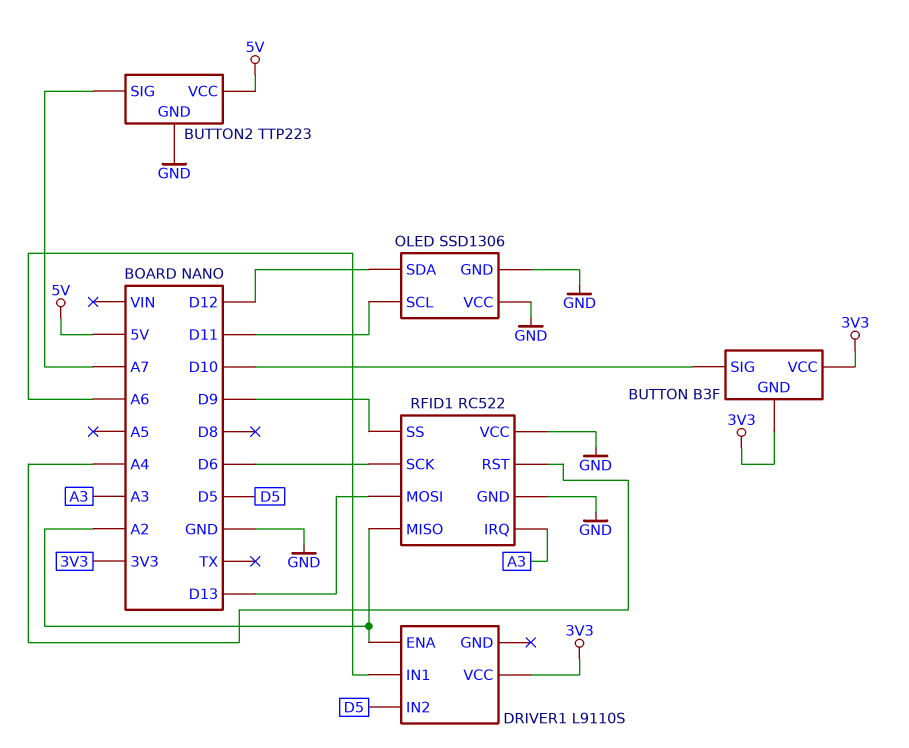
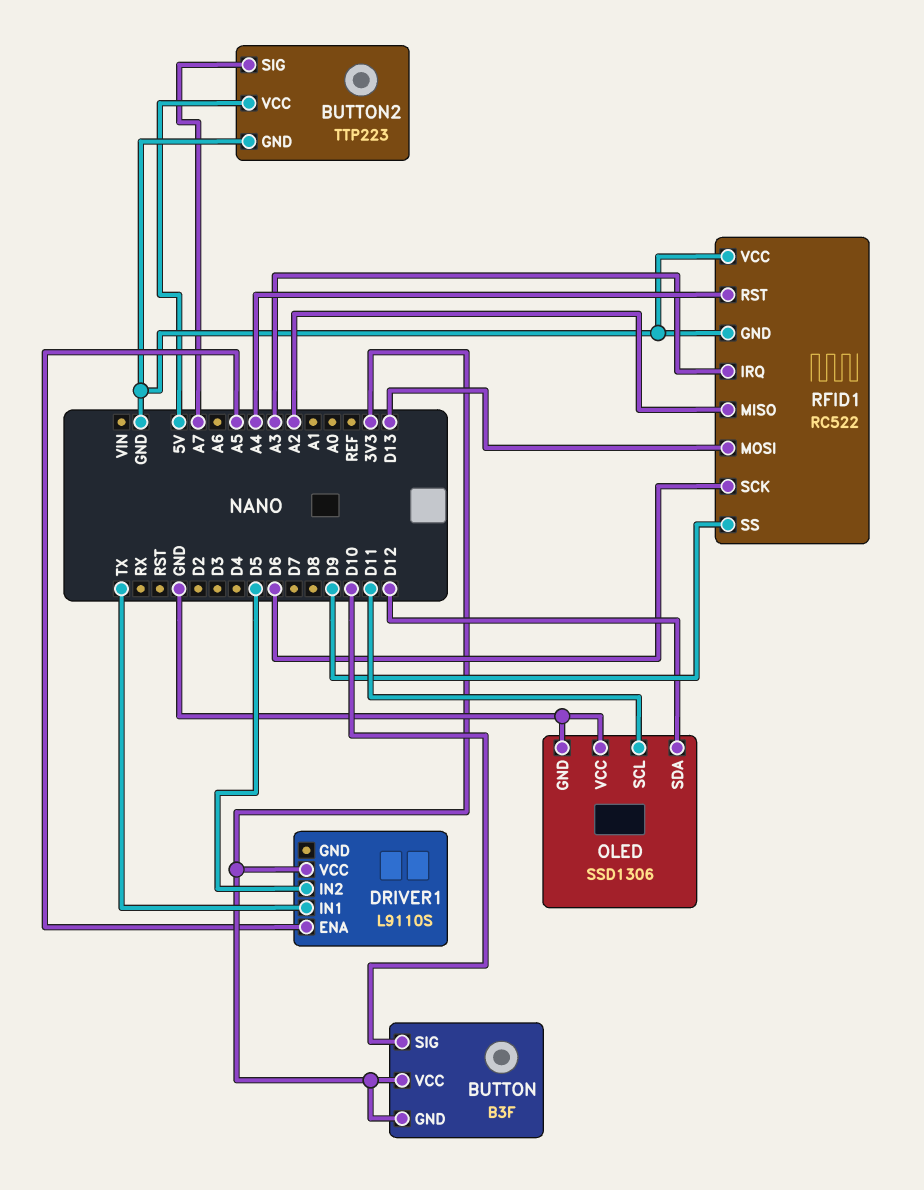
DRIVER1 pin ENA: A2 -> A5
DRIVER1 pin IN1: A6 -> TX

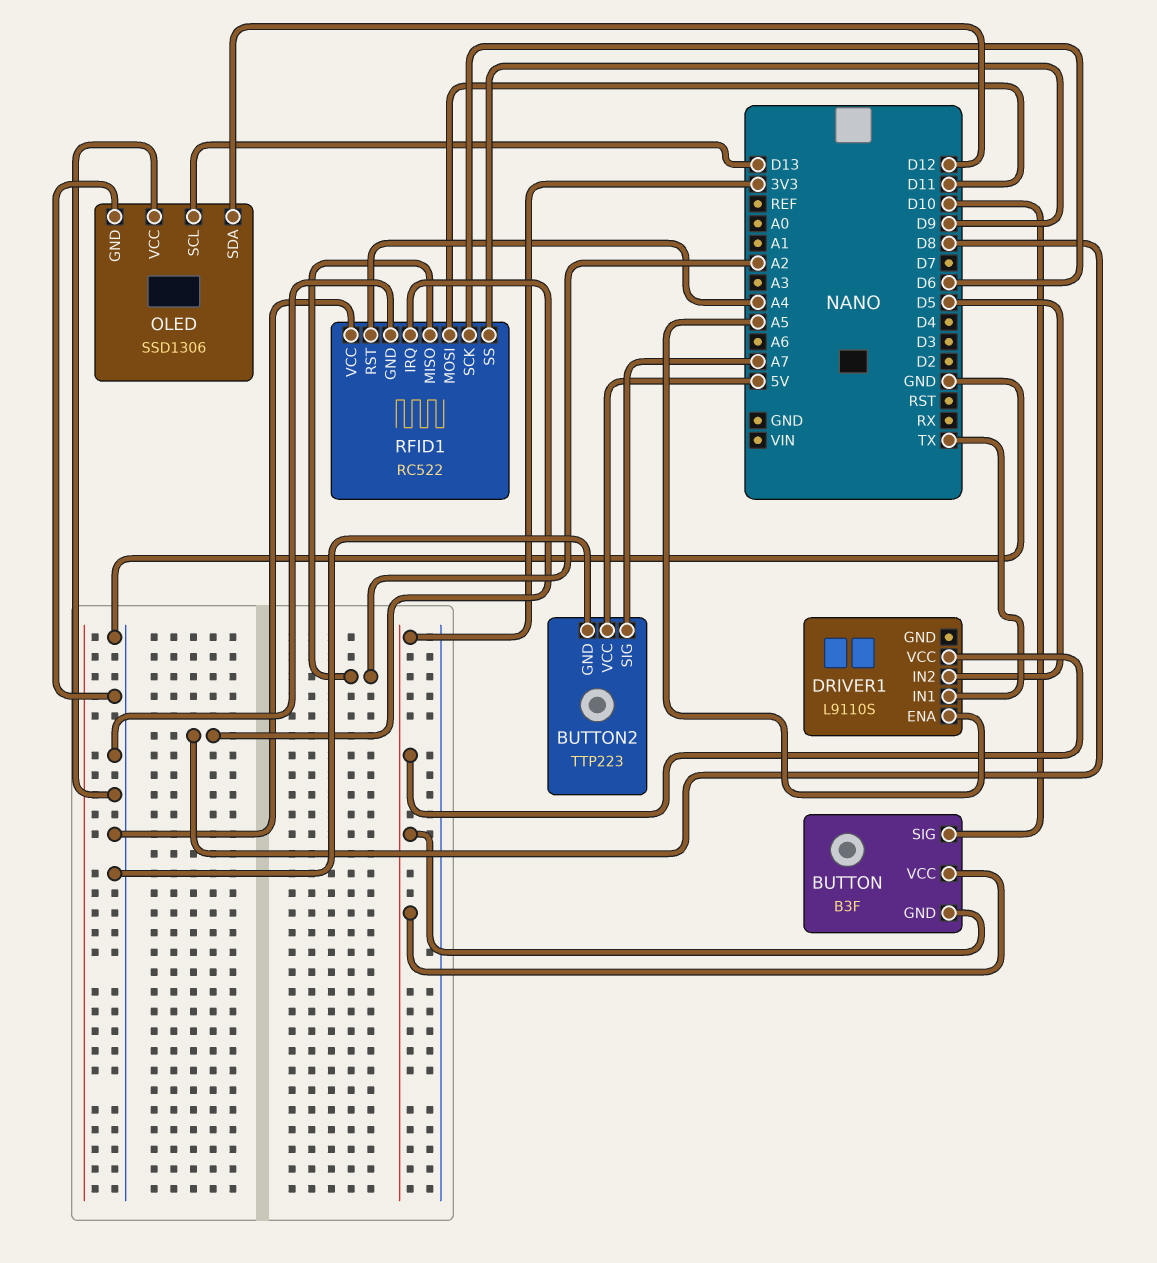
OLED pin SCL: D11 -> D13
RFID1 pin IRQ: A3 -> D8
RFID1 pin MOSI: D13 -> D11

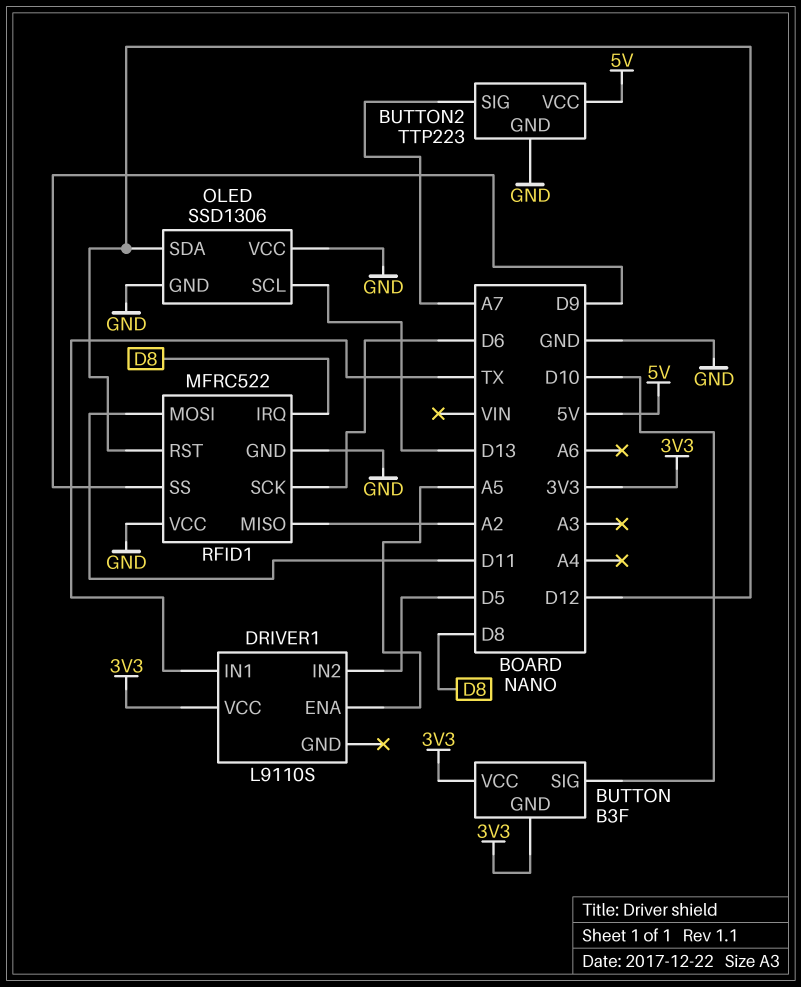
RFID1: RC522 -> MFRC522
RFID1 pin RST: A4 -> D12

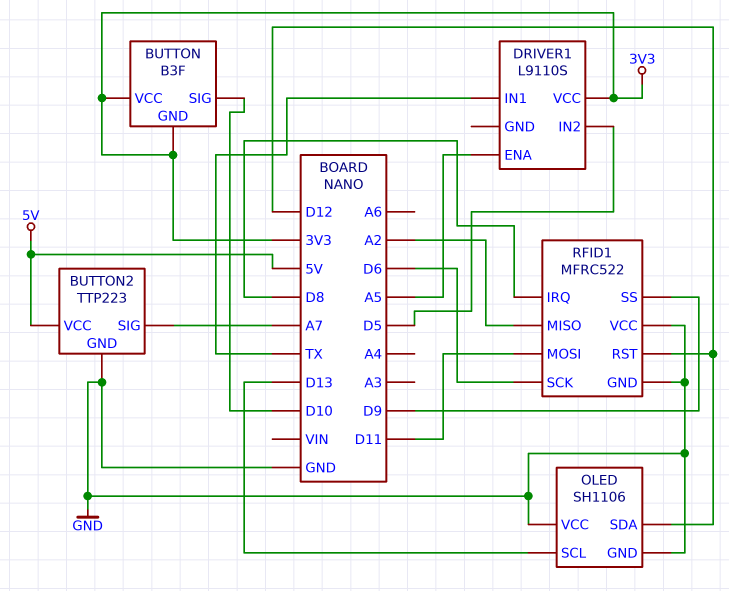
OLED: SSD1306 -> SH1106

